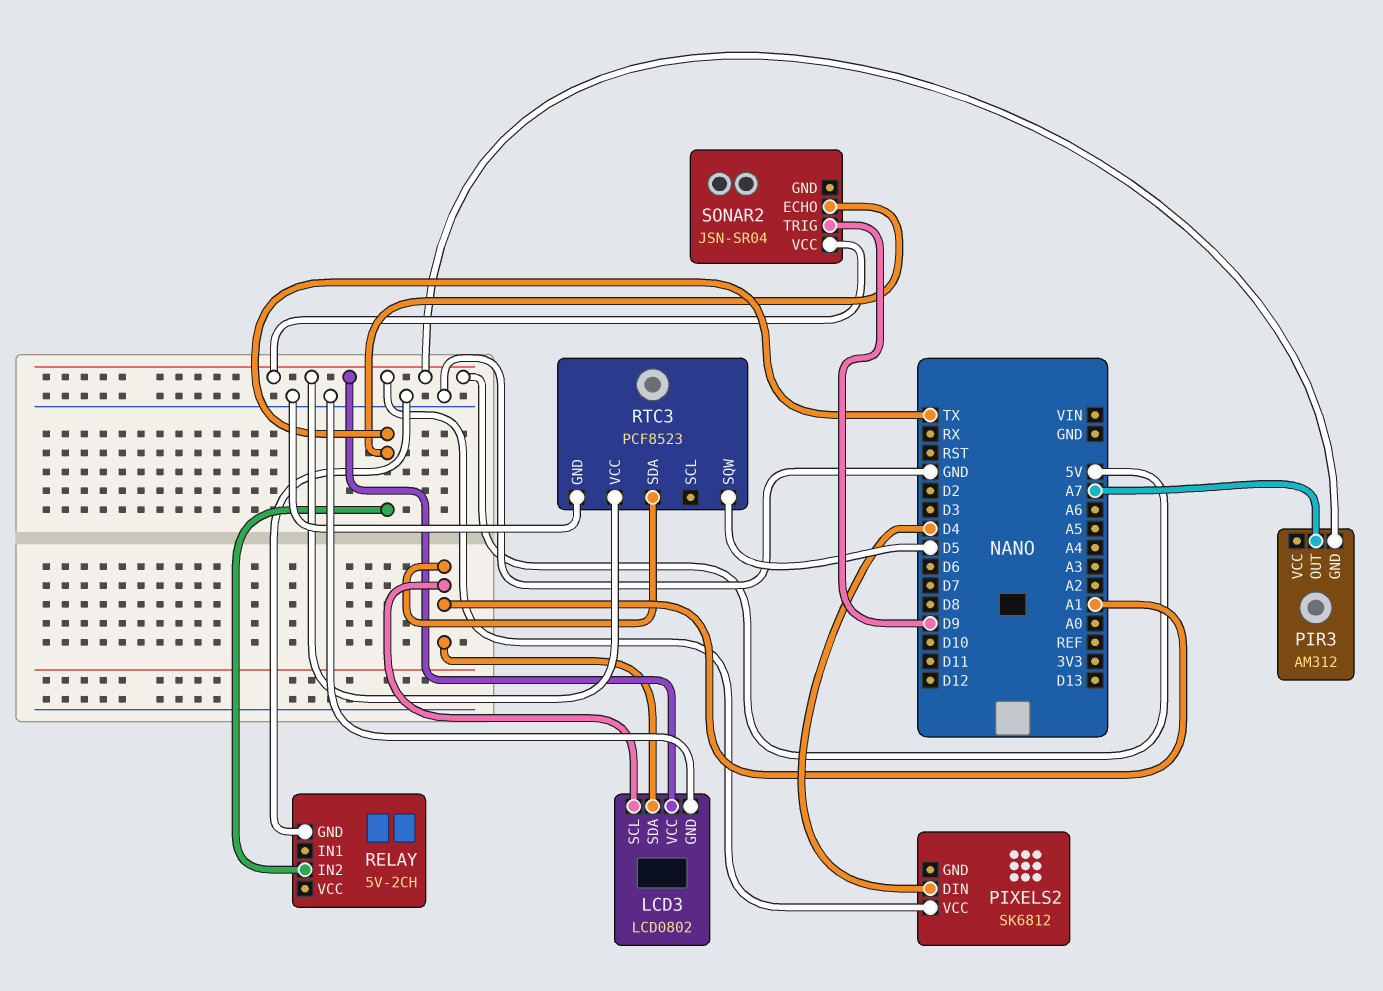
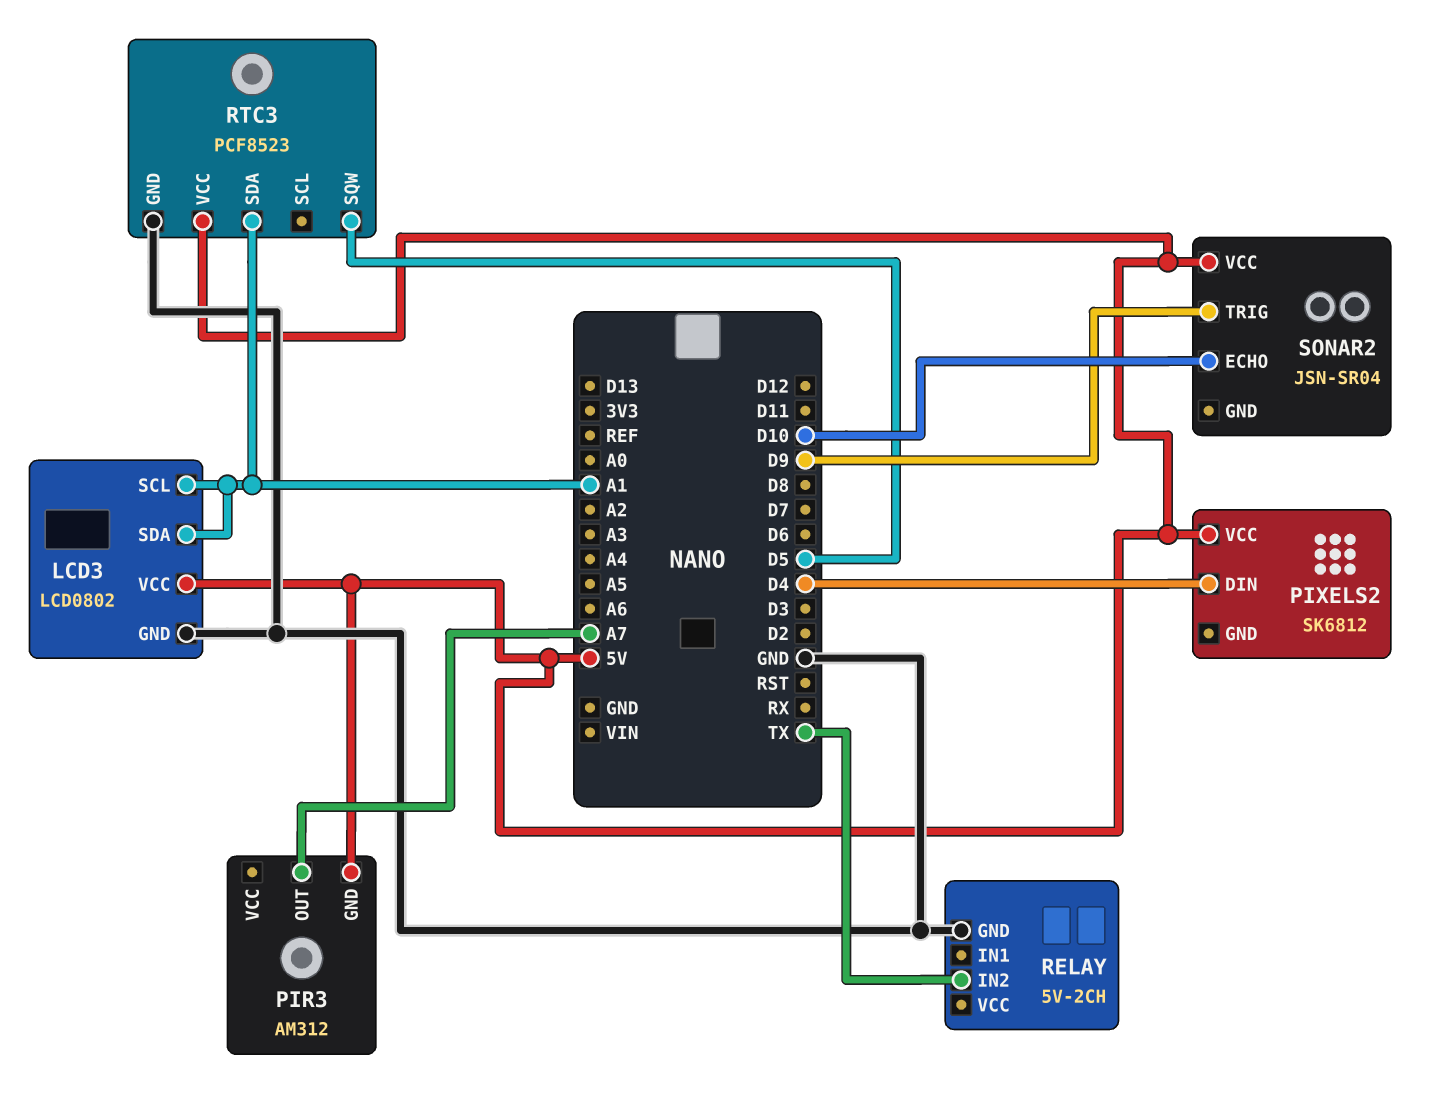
SONAR2 pin ECHO: TX -> D10

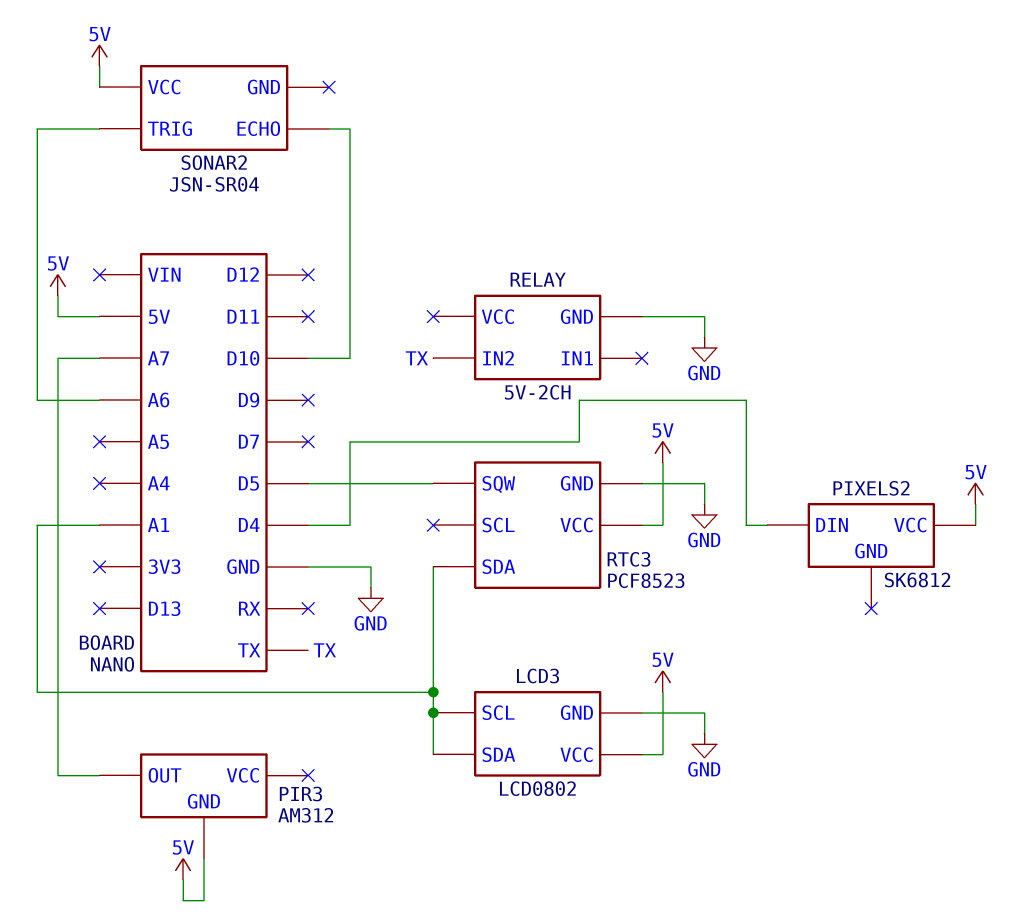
SONAR2 pin TRIG: D9 -> A6

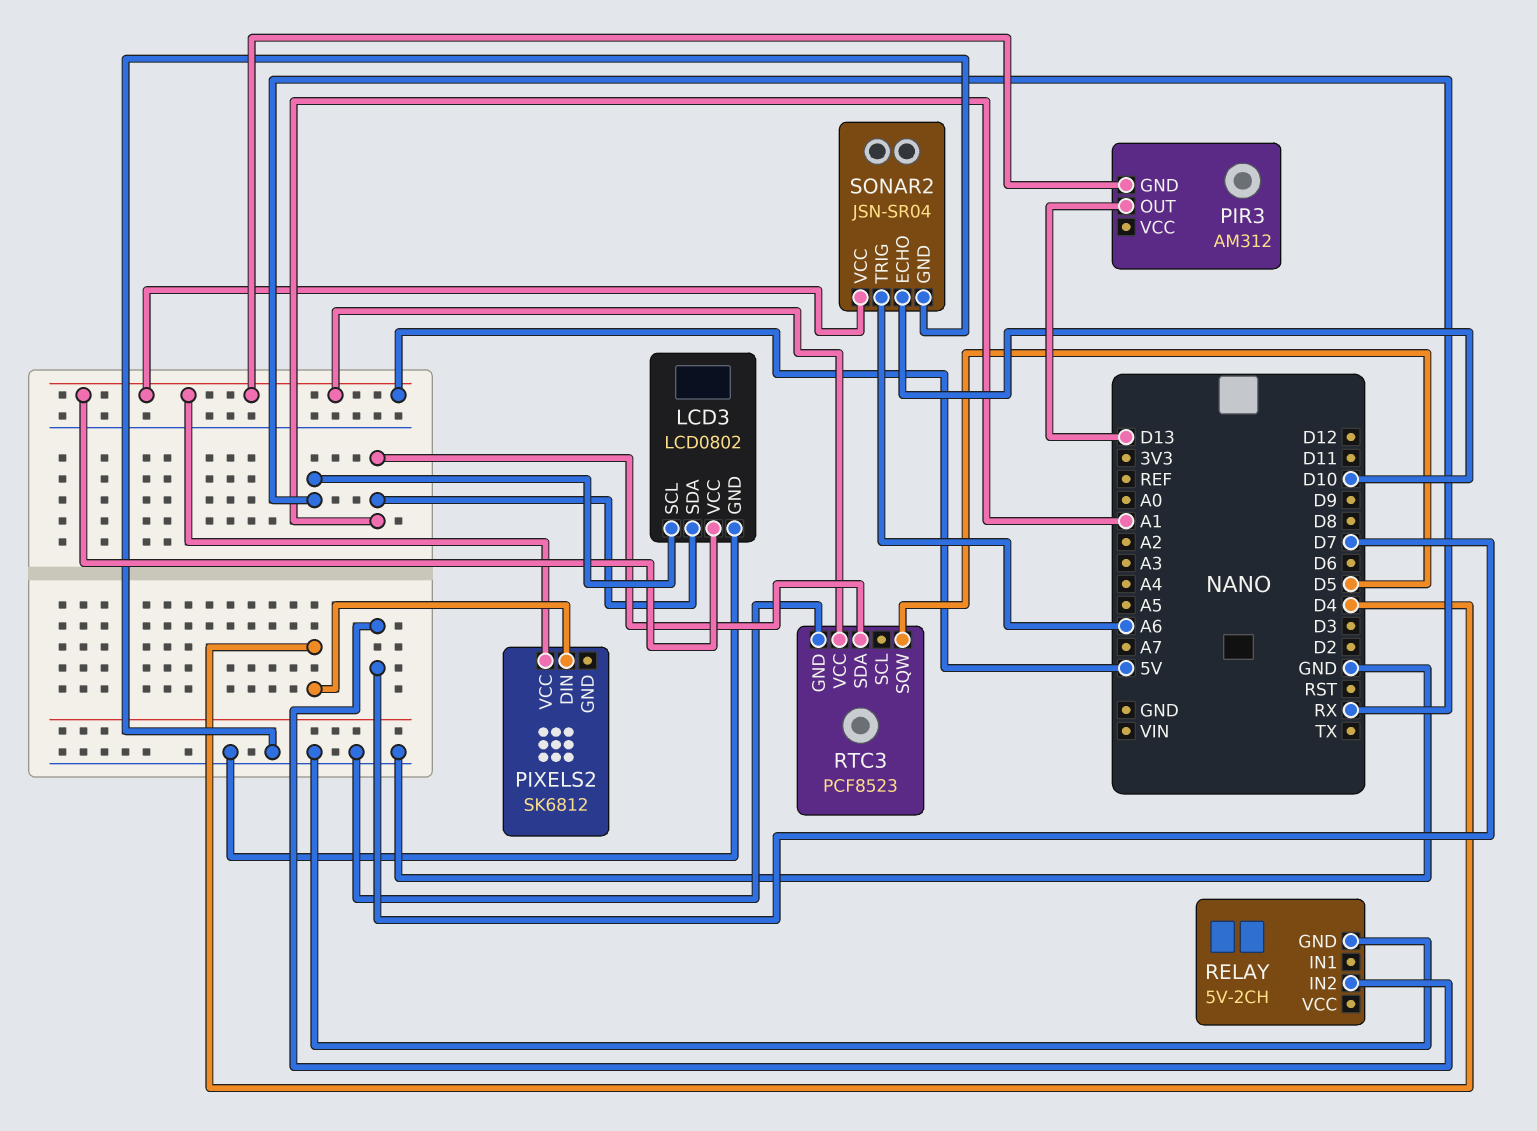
LCD3 pin SCL: A1 -> RX
PIR3 pin OUT: A7 -> D13
RELAY pin IN2: TX -> D7
SONAR2 pin GND: none -> GND

